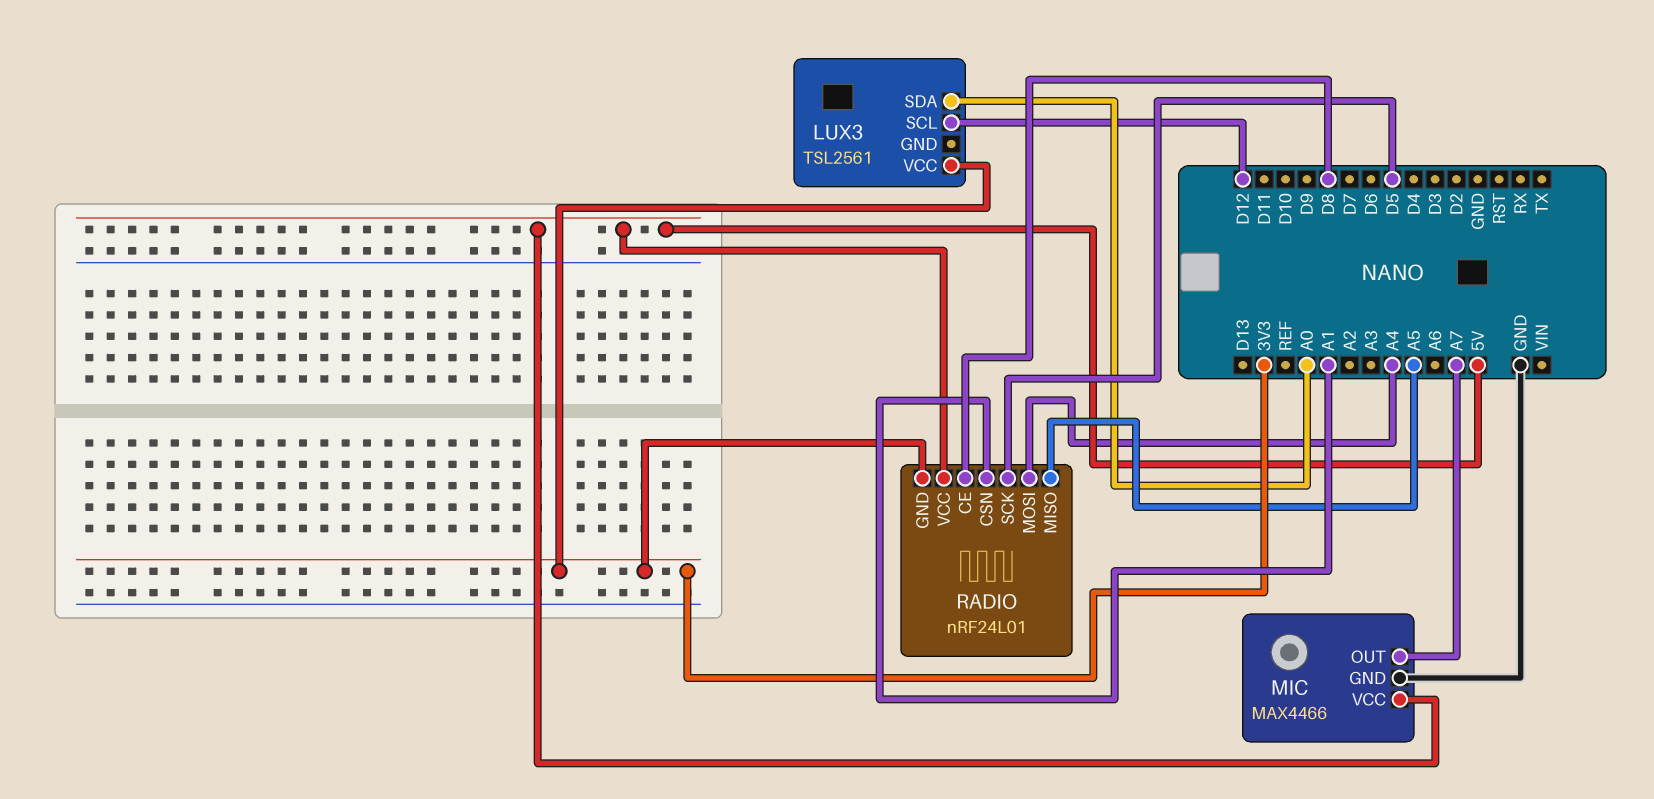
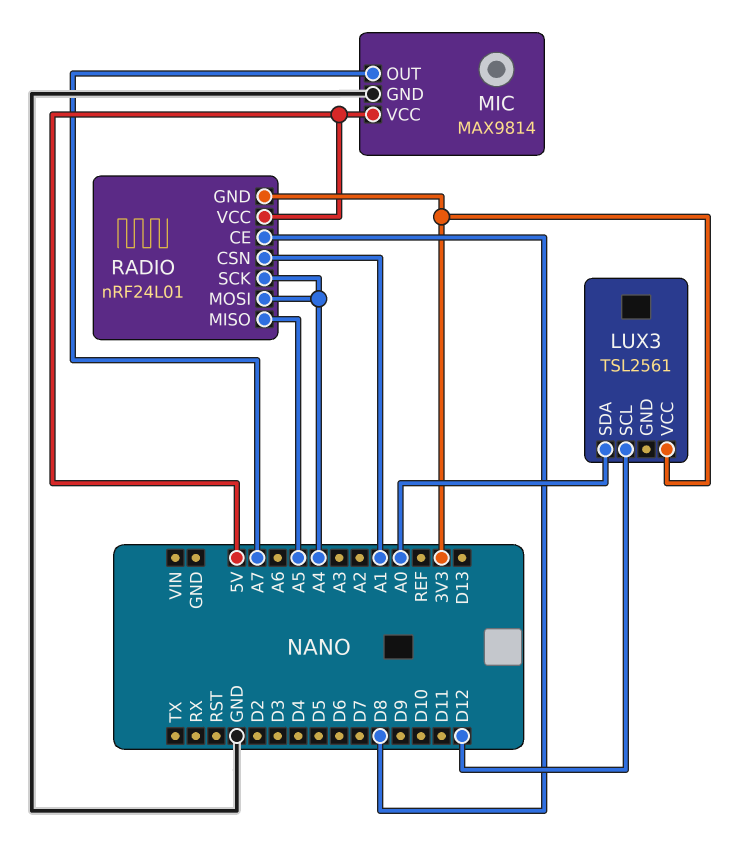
MIC: MAX4466 -> MAX9814
RADIO pin SCK: D5 -> A4

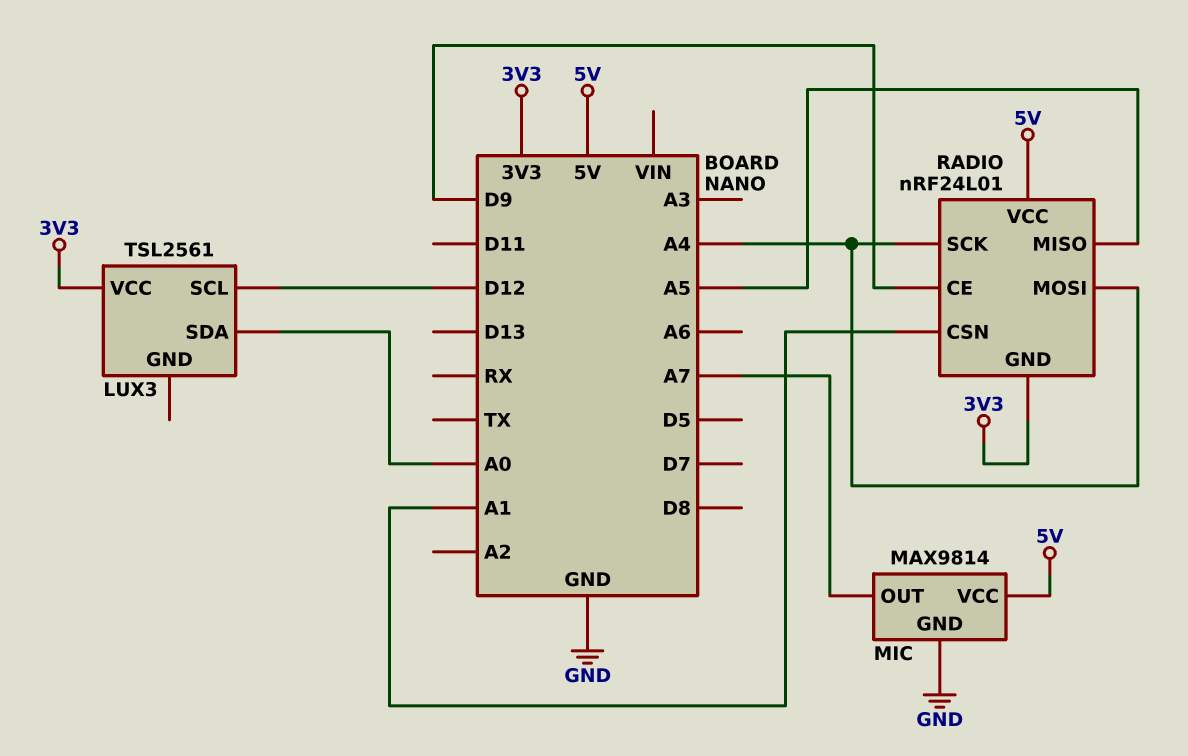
RADIO pin CE: D8 -> D9

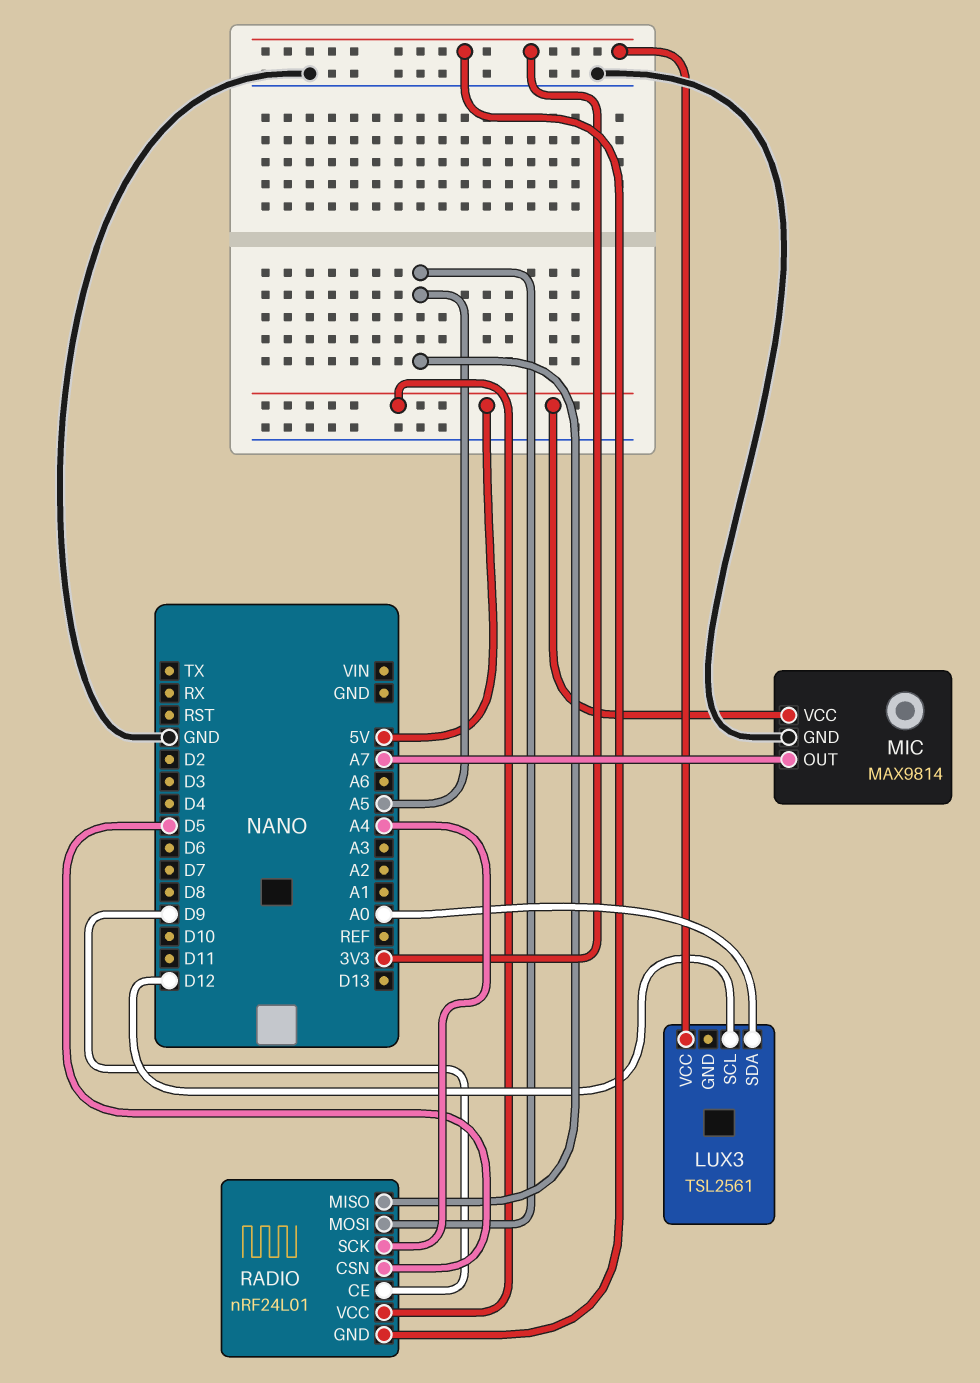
RADIO pin CSN: A1 -> D5
RADIO pin MOSI: A4 -> A5

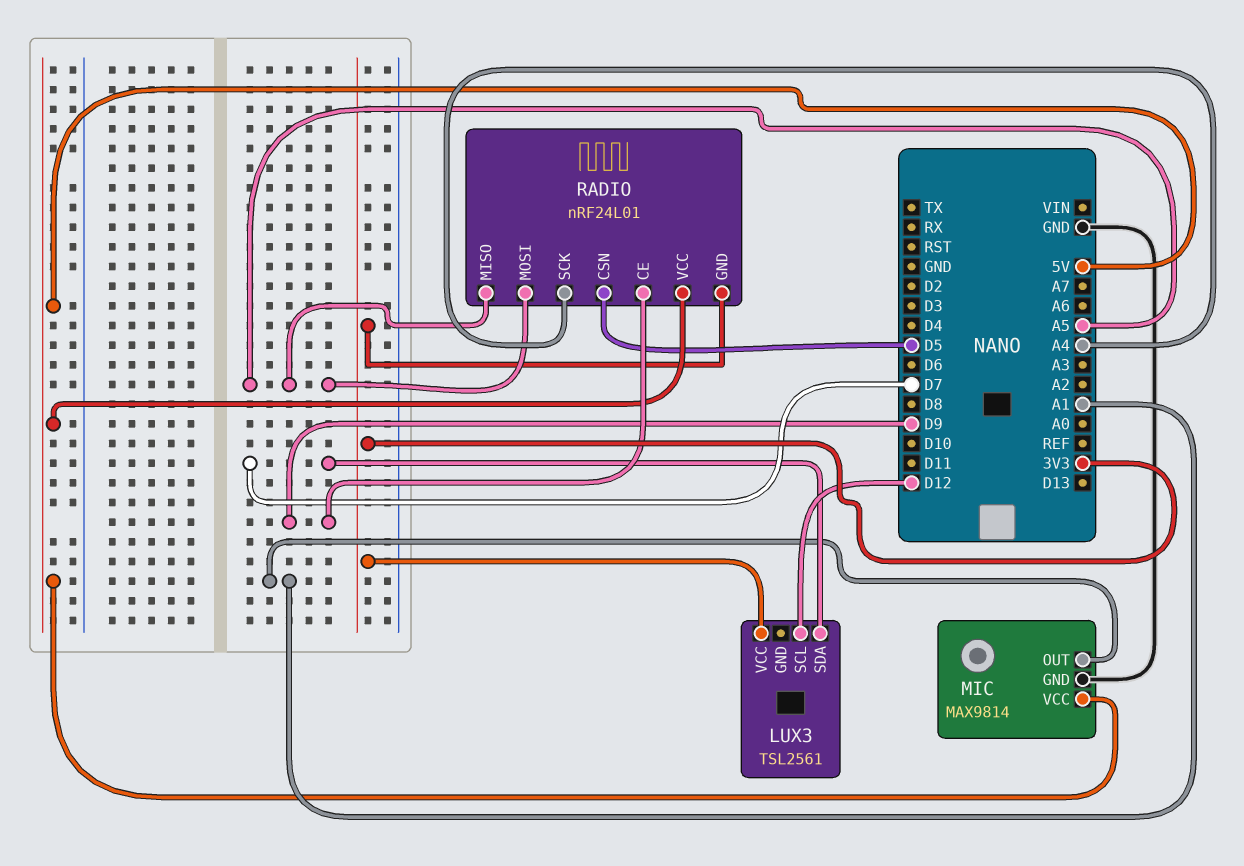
LUX3 pin SDA: A0 -> D7
MIC pin OUT: A7 -> A1

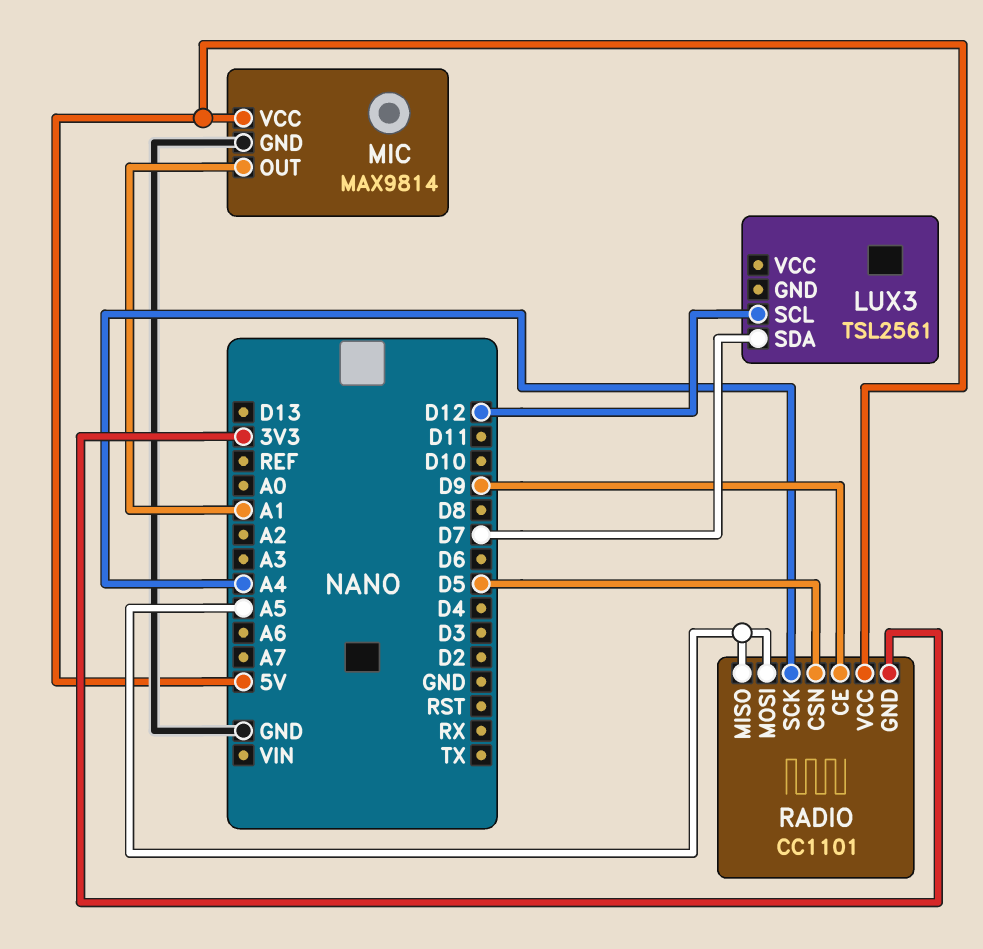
LUX3 pin VCC: 3V3 -> none
RADIO: nRF24L01 -> CC1101

